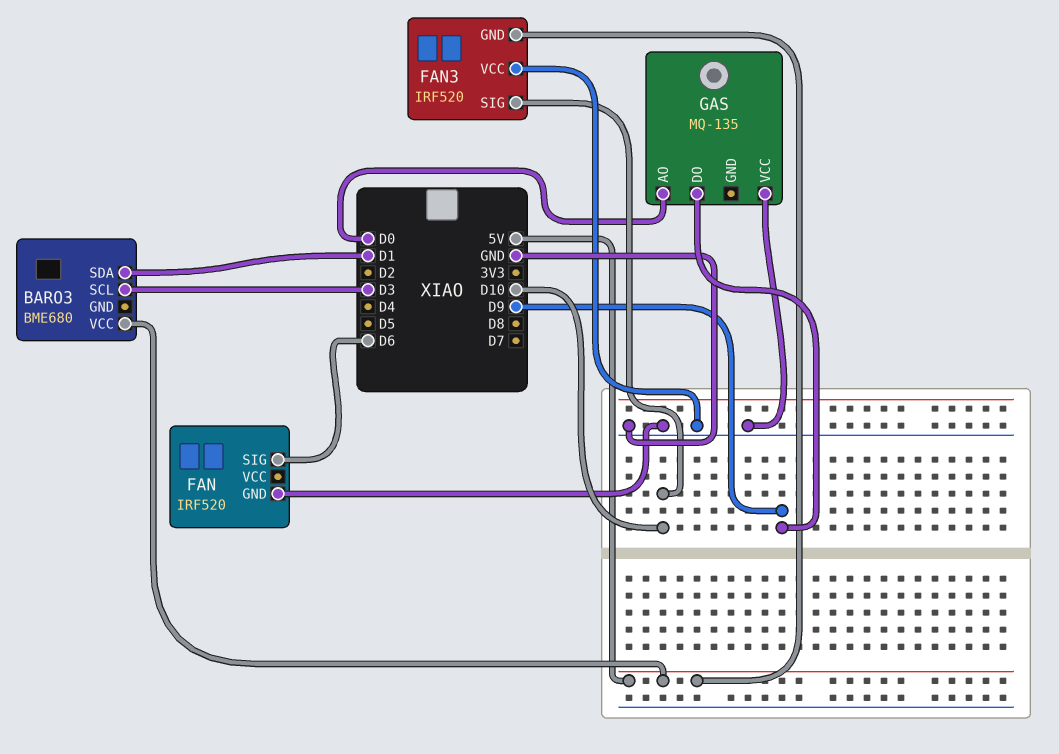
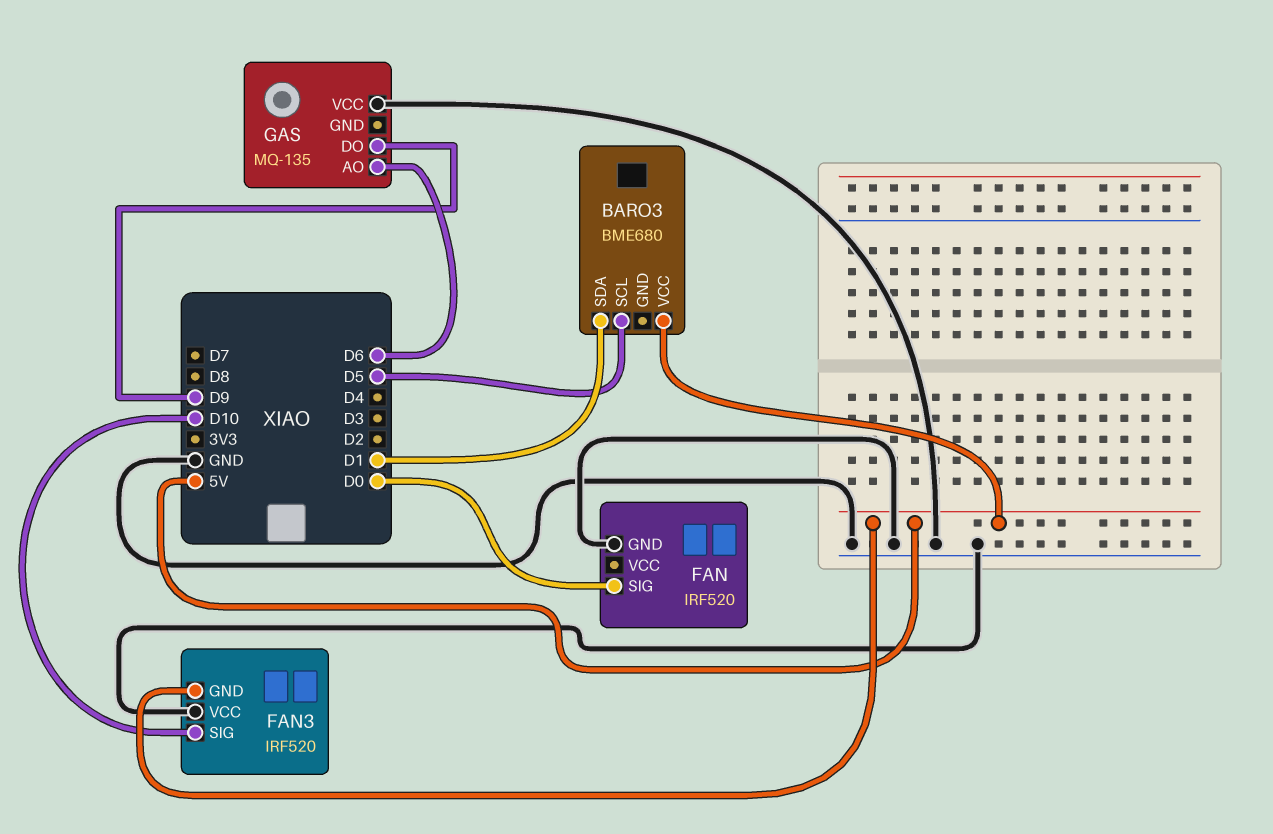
BARO3 pin SCL: D3 -> D5
FAN pin SIG: D6 -> D0
GAS pin AO: D0 -> D6

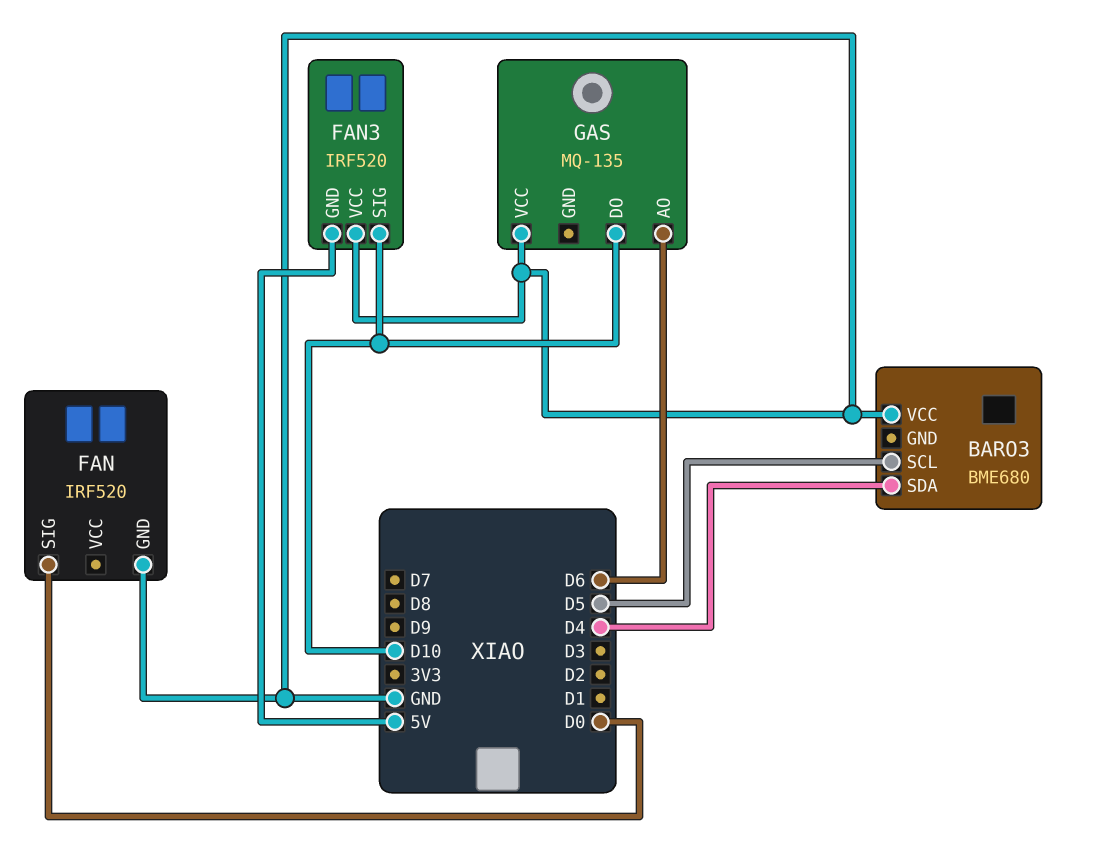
BARO3 pin SDA: D1 -> D4
BARO3 pin VCC: 5V -> GND
GAS pin DO: D9 -> D10

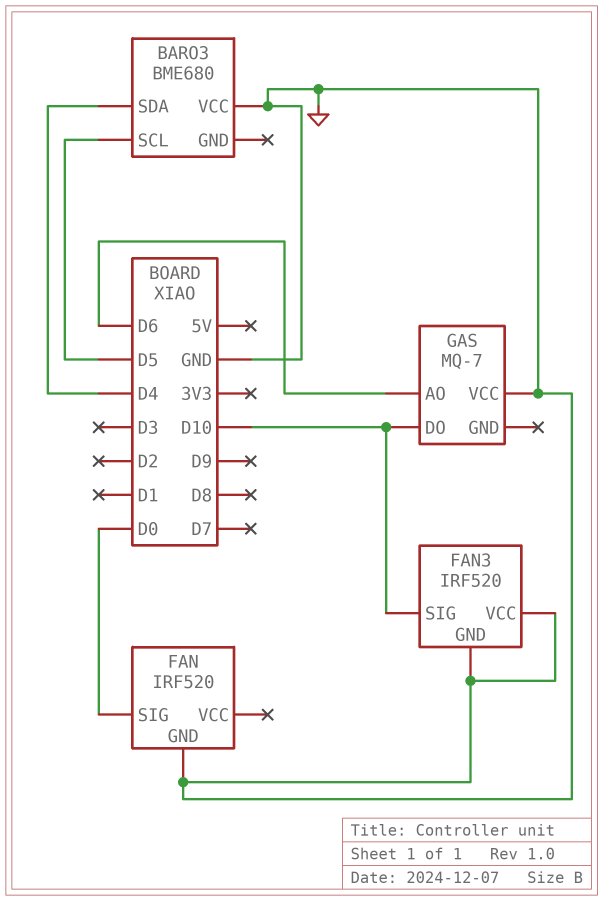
FAN3 pin GND: 5V -> GND
GAS: MQ-135 -> MQ-7

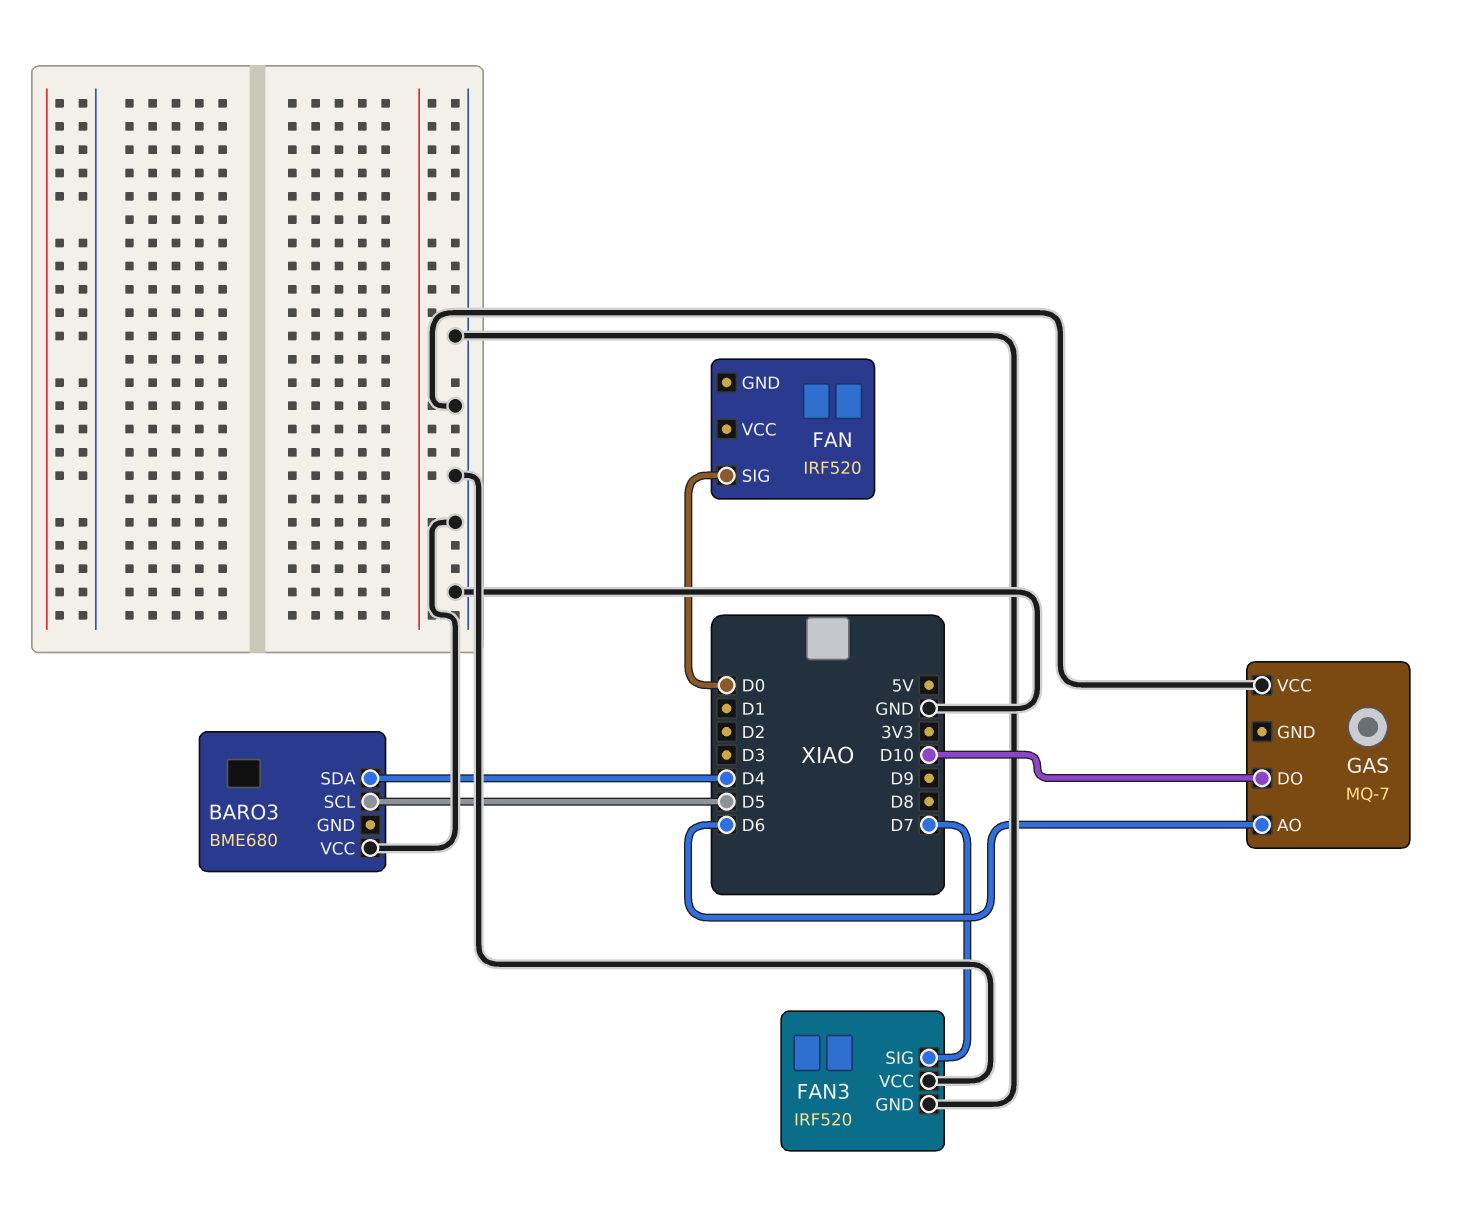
FAN pin GND: GND -> none
FAN3 pin SIG: D10 -> D7

